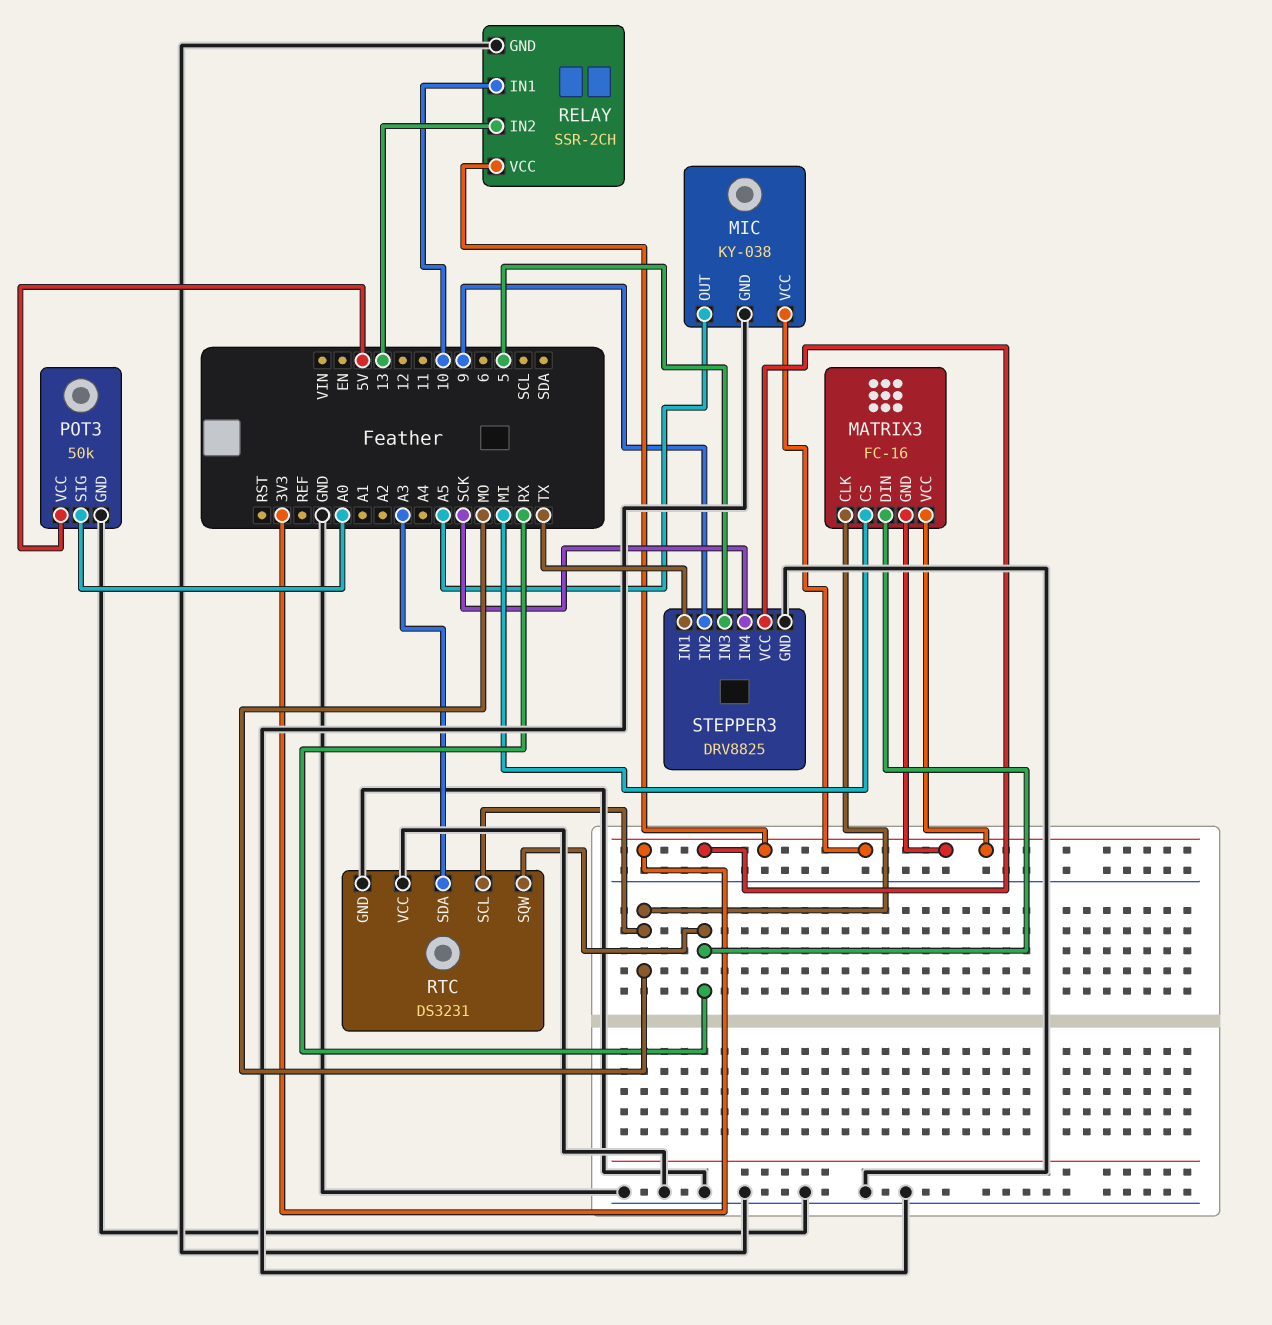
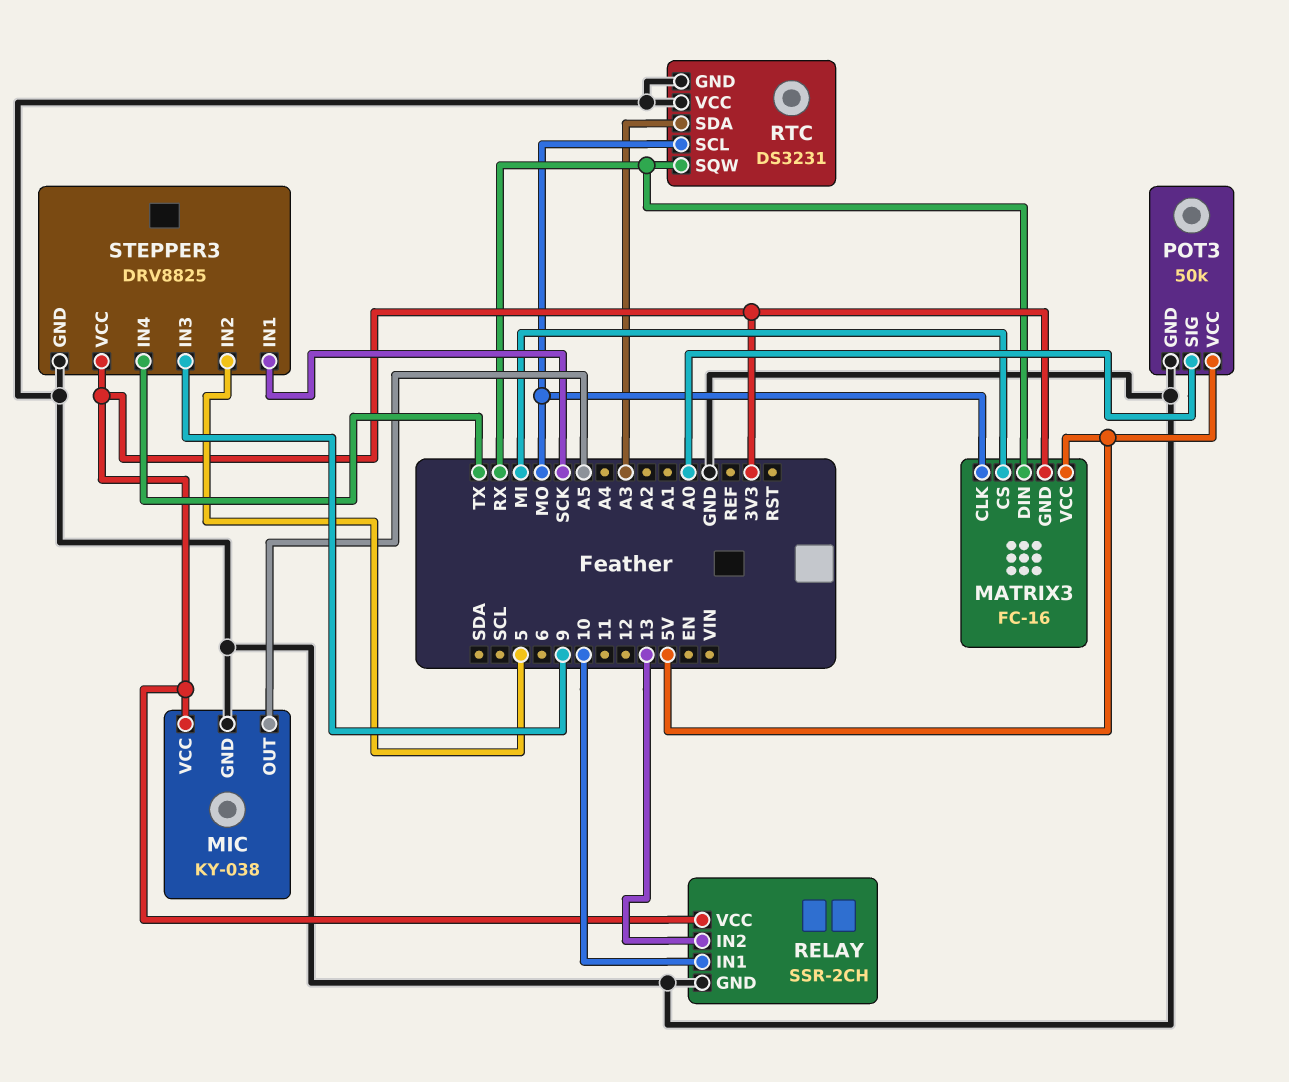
MATRIX3 pin VCC: 3V3 -> 5V
STEPPER3 pin IN1: TX -> SCK
STEPPER3 pin IN2: 9 -> 5
STEPPER3 pin IN3: 5 -> 9
STEPPER3 pin IN4: SCK -> TX

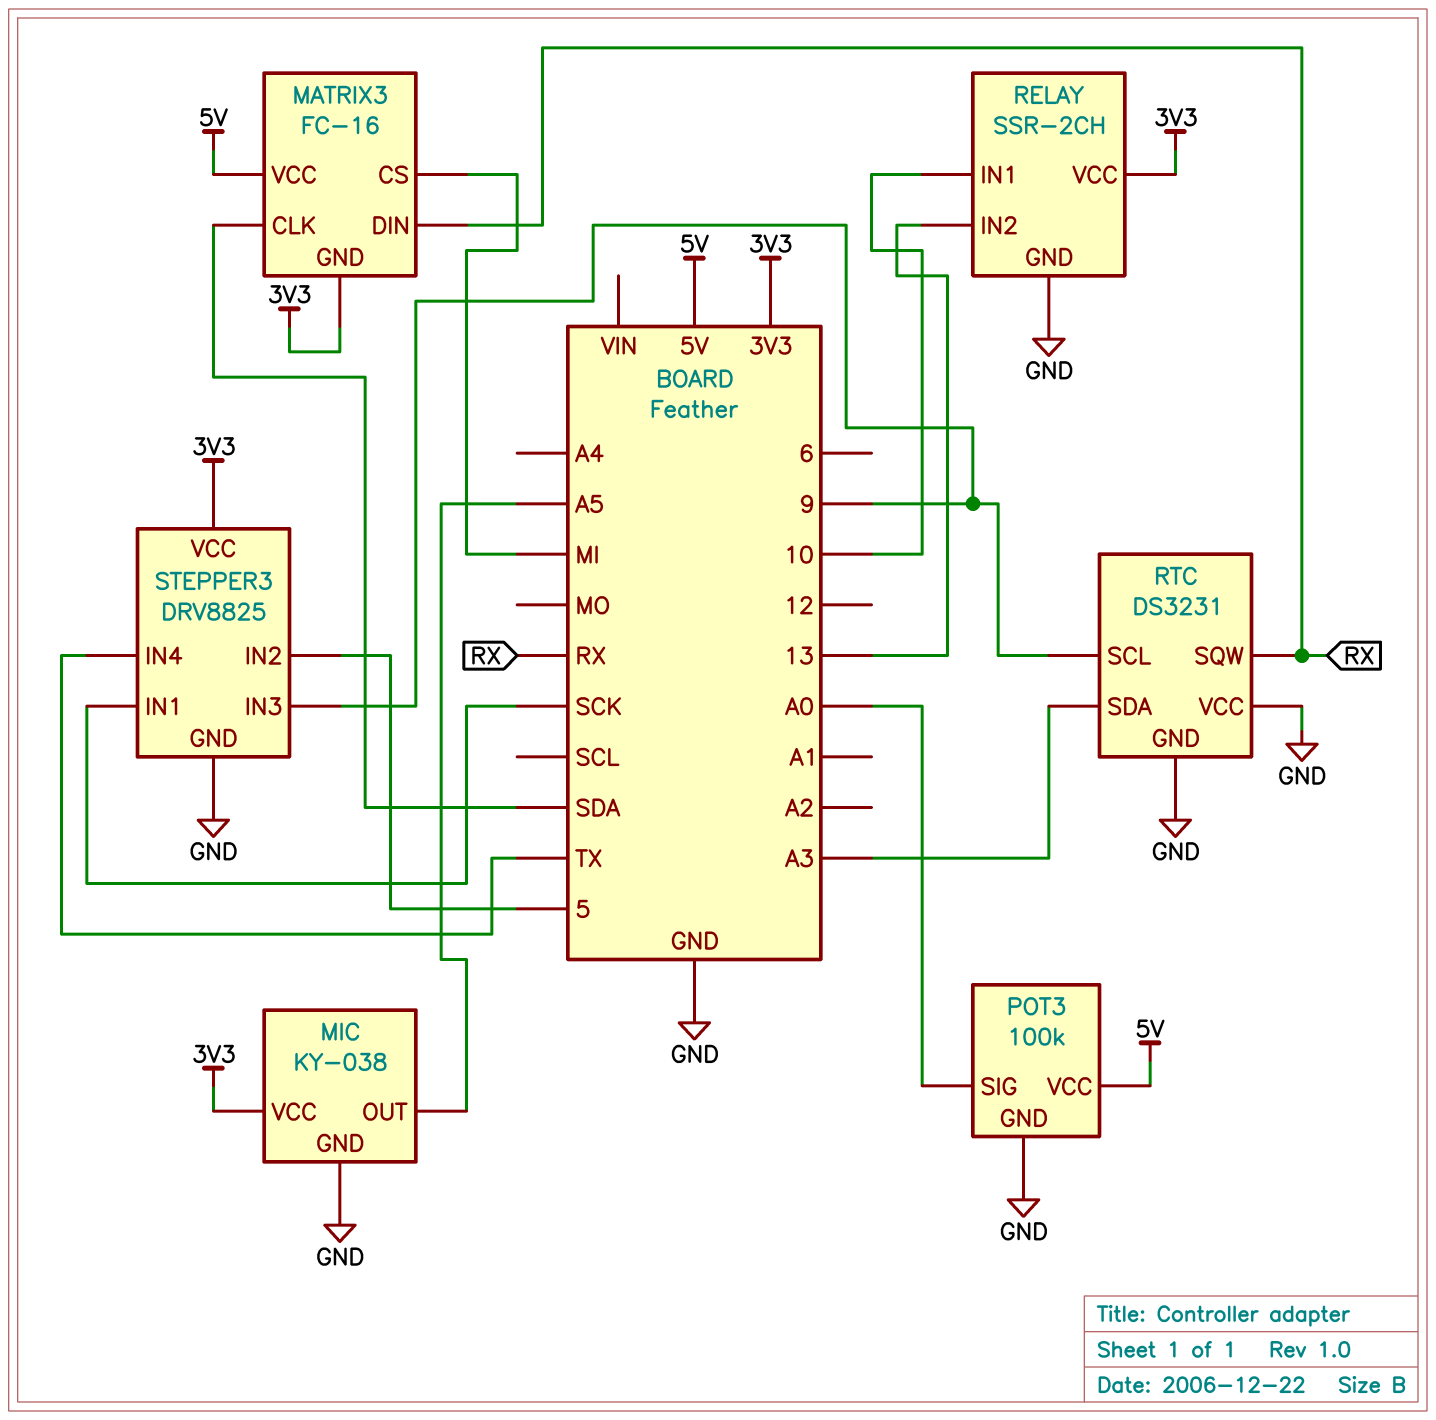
MATRIX3 pin CLK: MO -> SDA
POT3: 50k -> 100k
RTC pin SCL: MO -> 9

